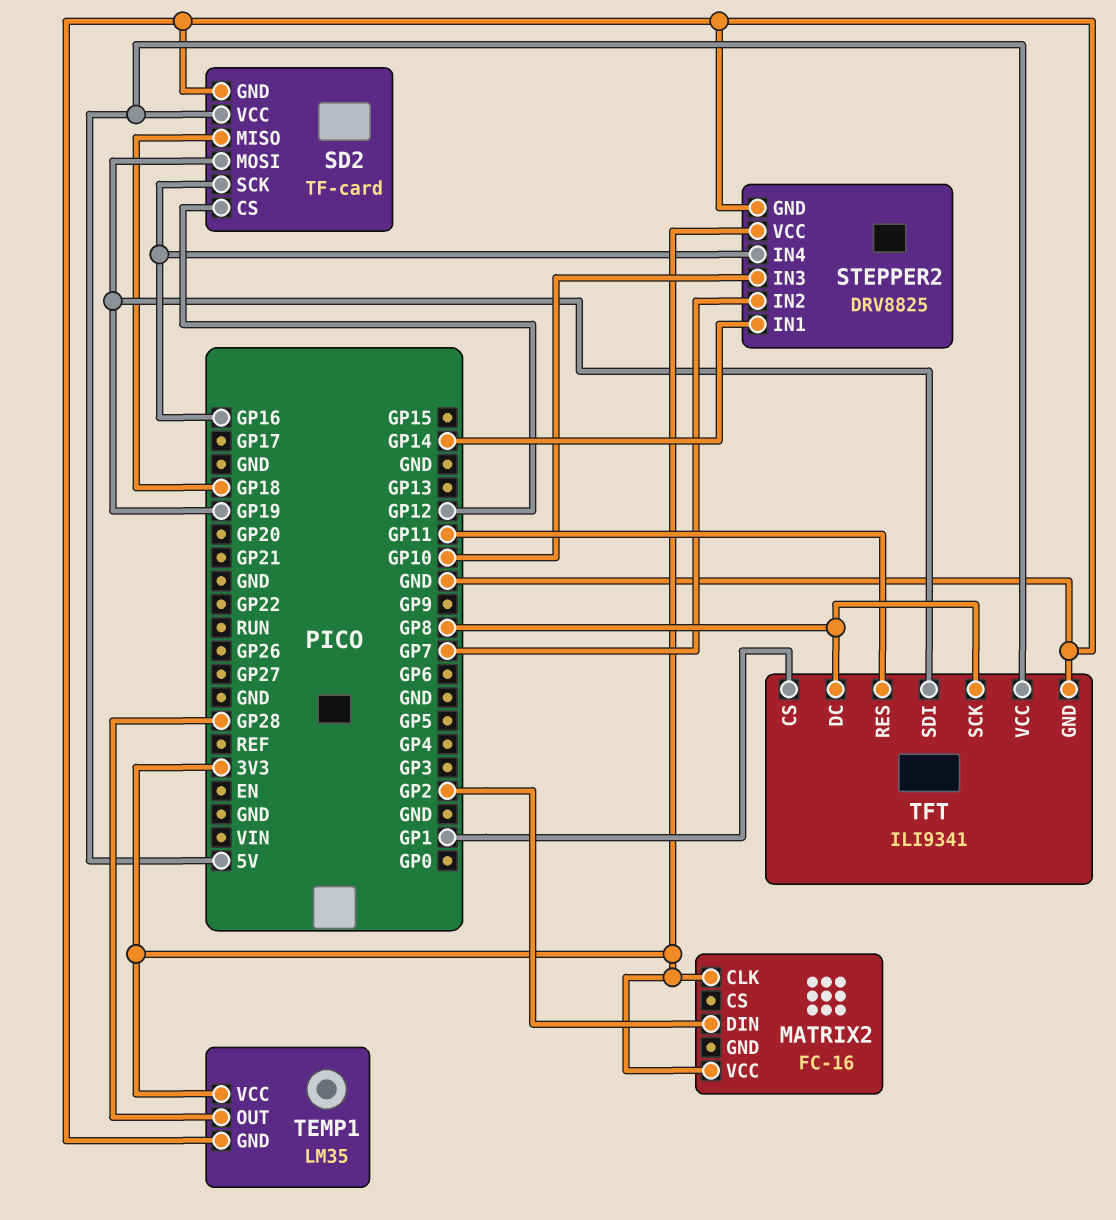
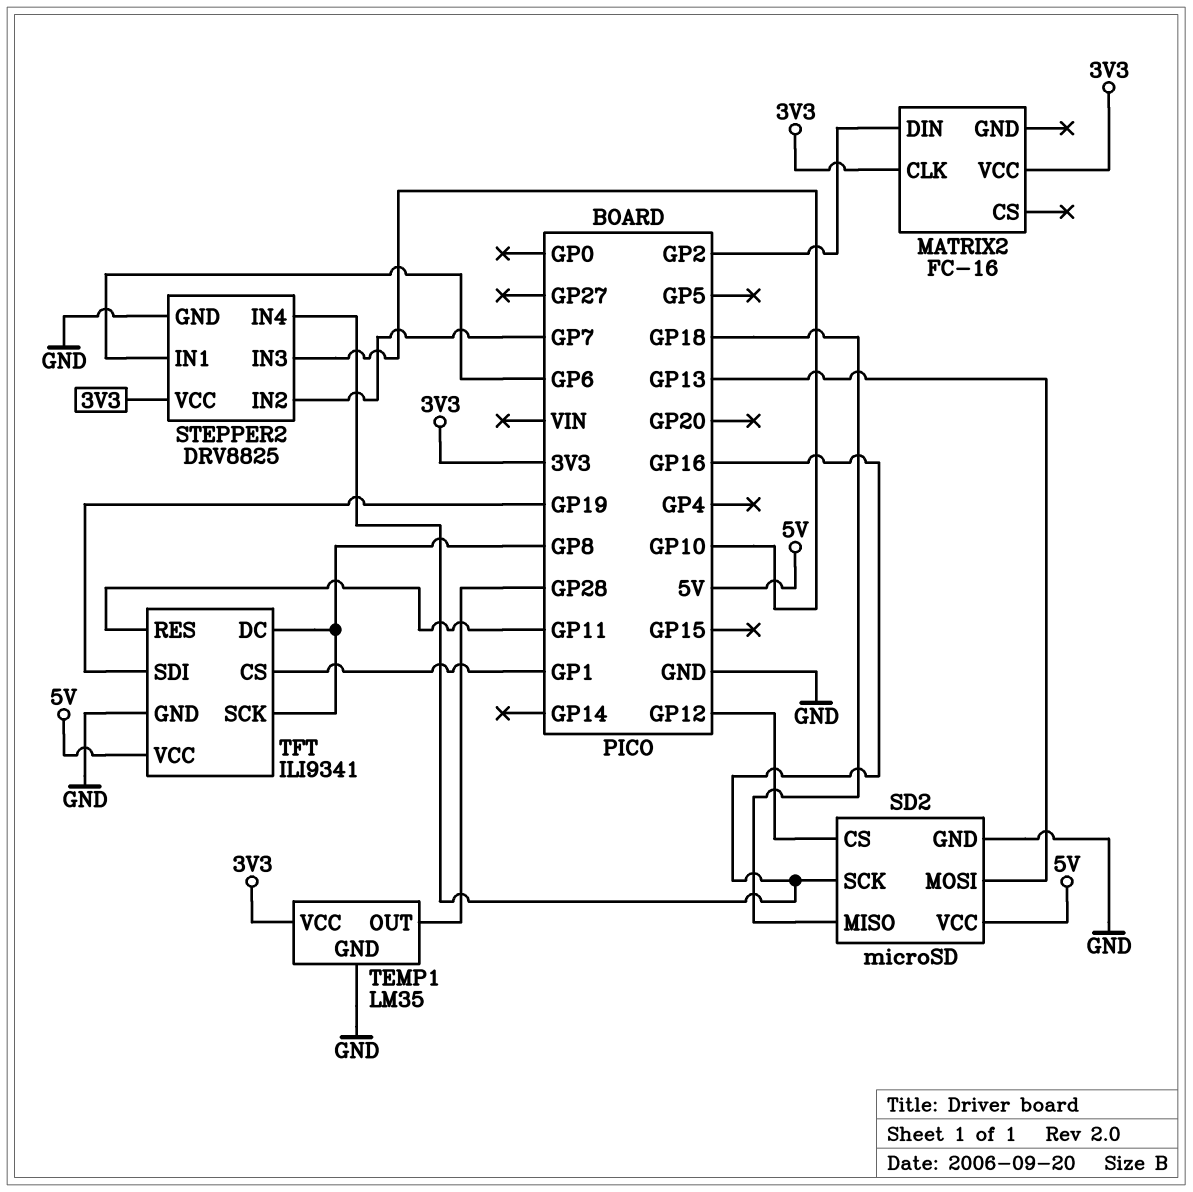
SD2: TF-card -> microSD
SD2 pin MOSI: GP19 -> GP13
STEPPER2 pin IN1: GP14 -> GP6

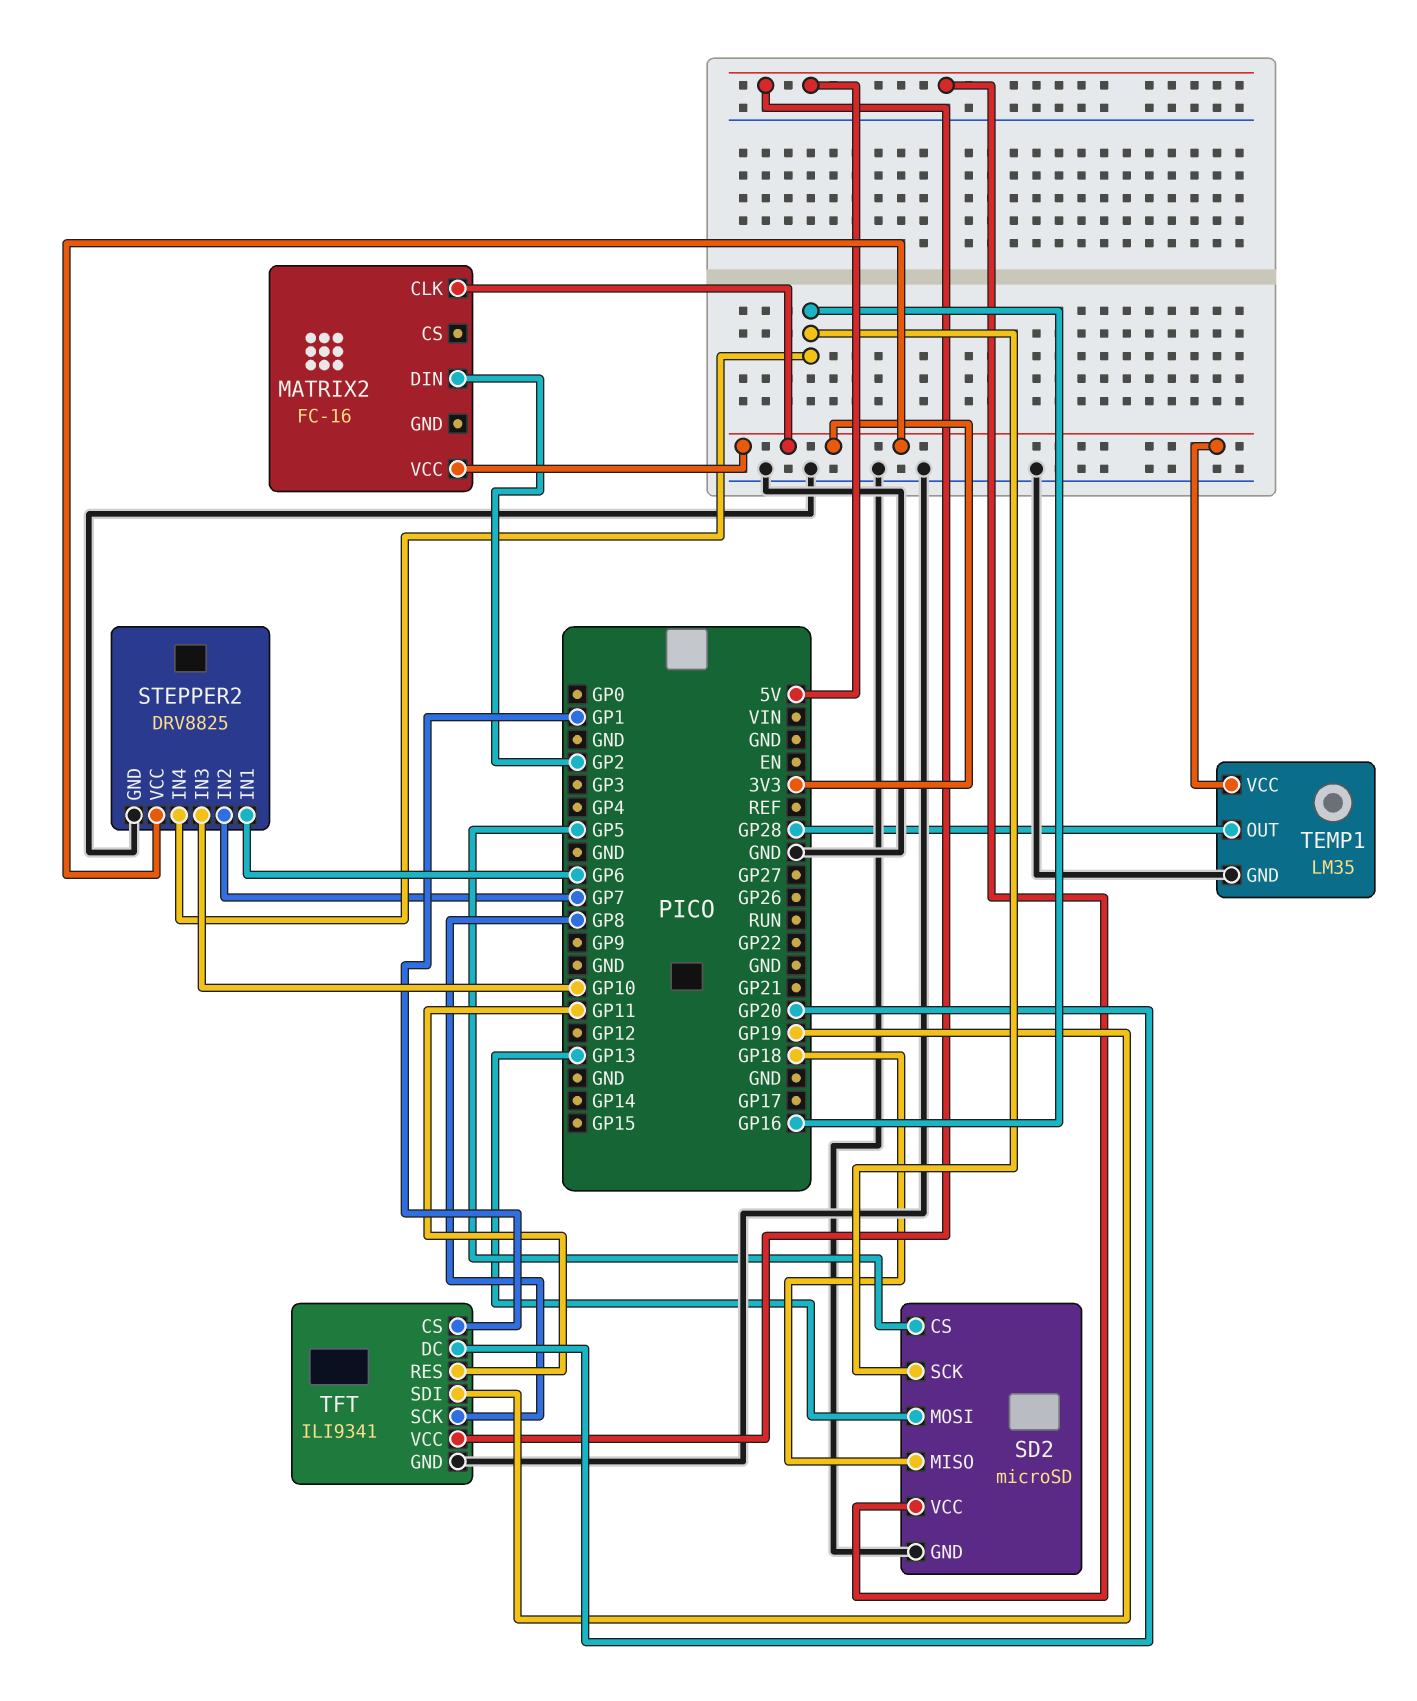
SD2 pin CS: GP12 -> GP5
TFT pin DC: GP8 -> GP20

